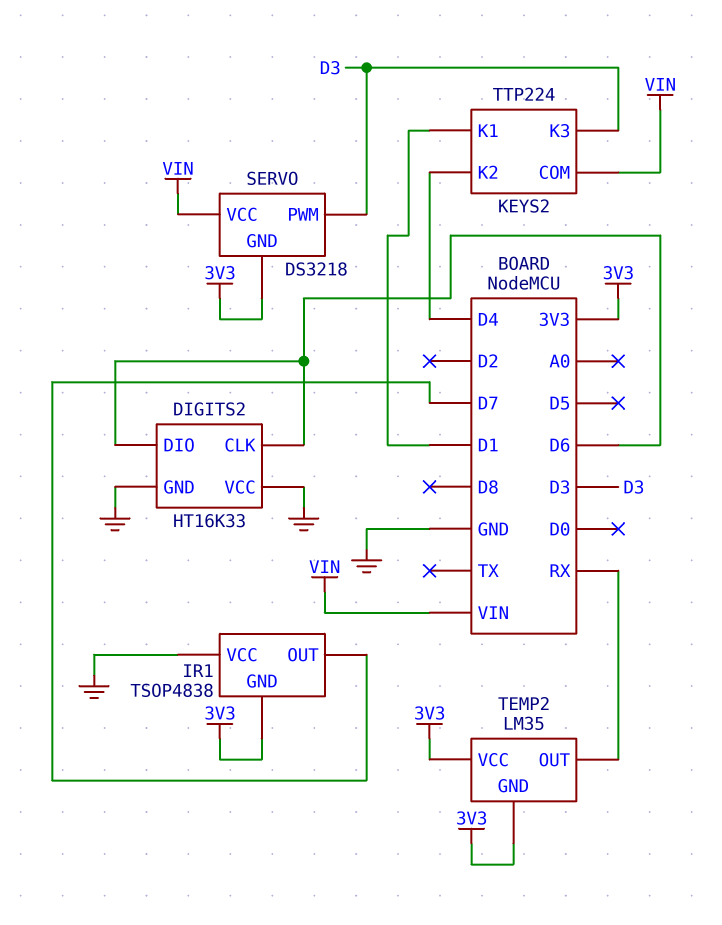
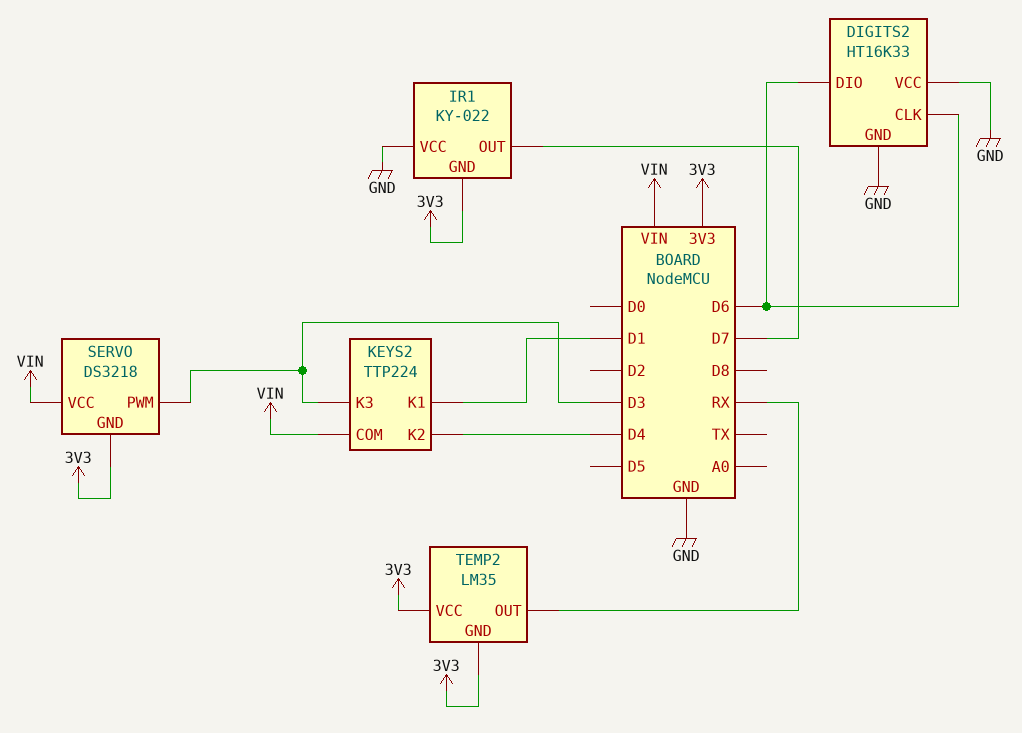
IR1: TSOP4838 -> KY-022

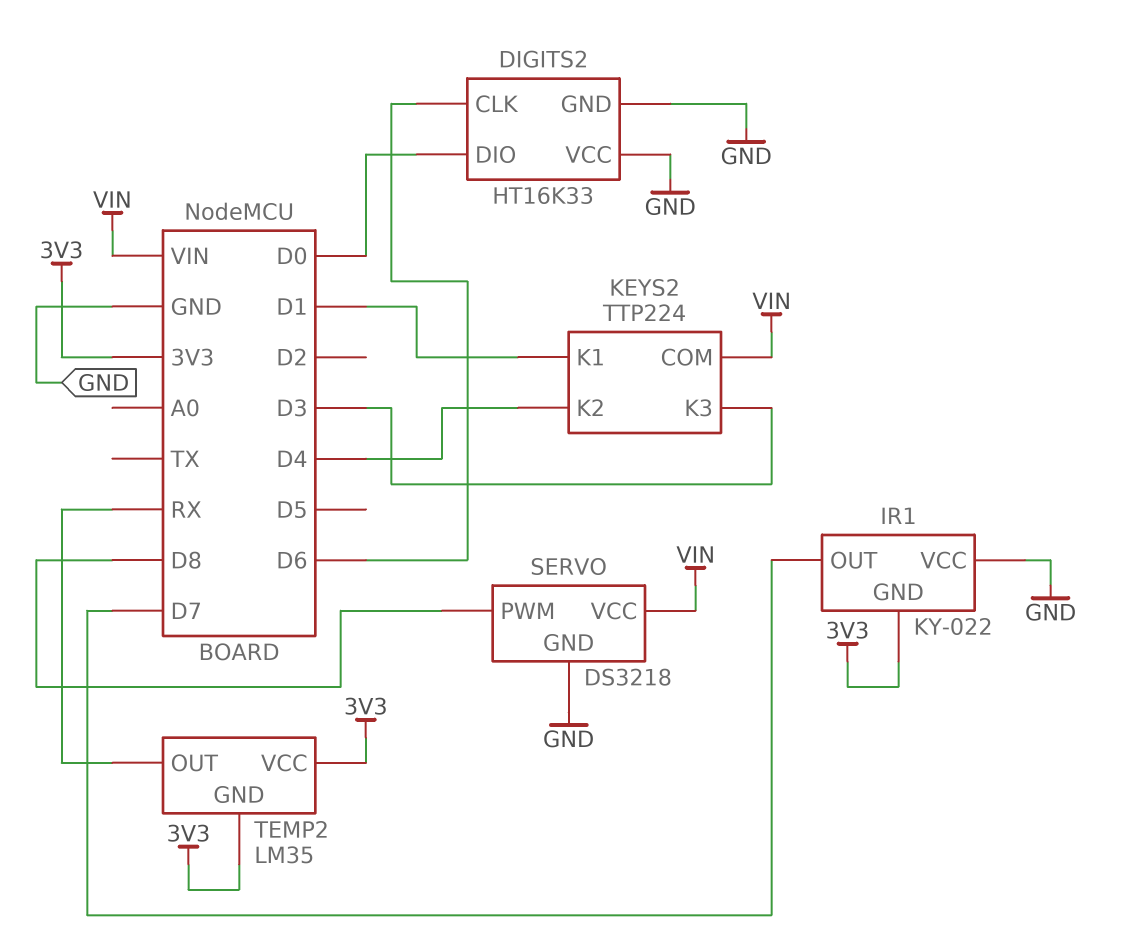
DIGITS2 pin DIO: D6 -> D0
SERVO pin GND: 3V3 -> GND
SERVO pin PWM: D3 -> D8

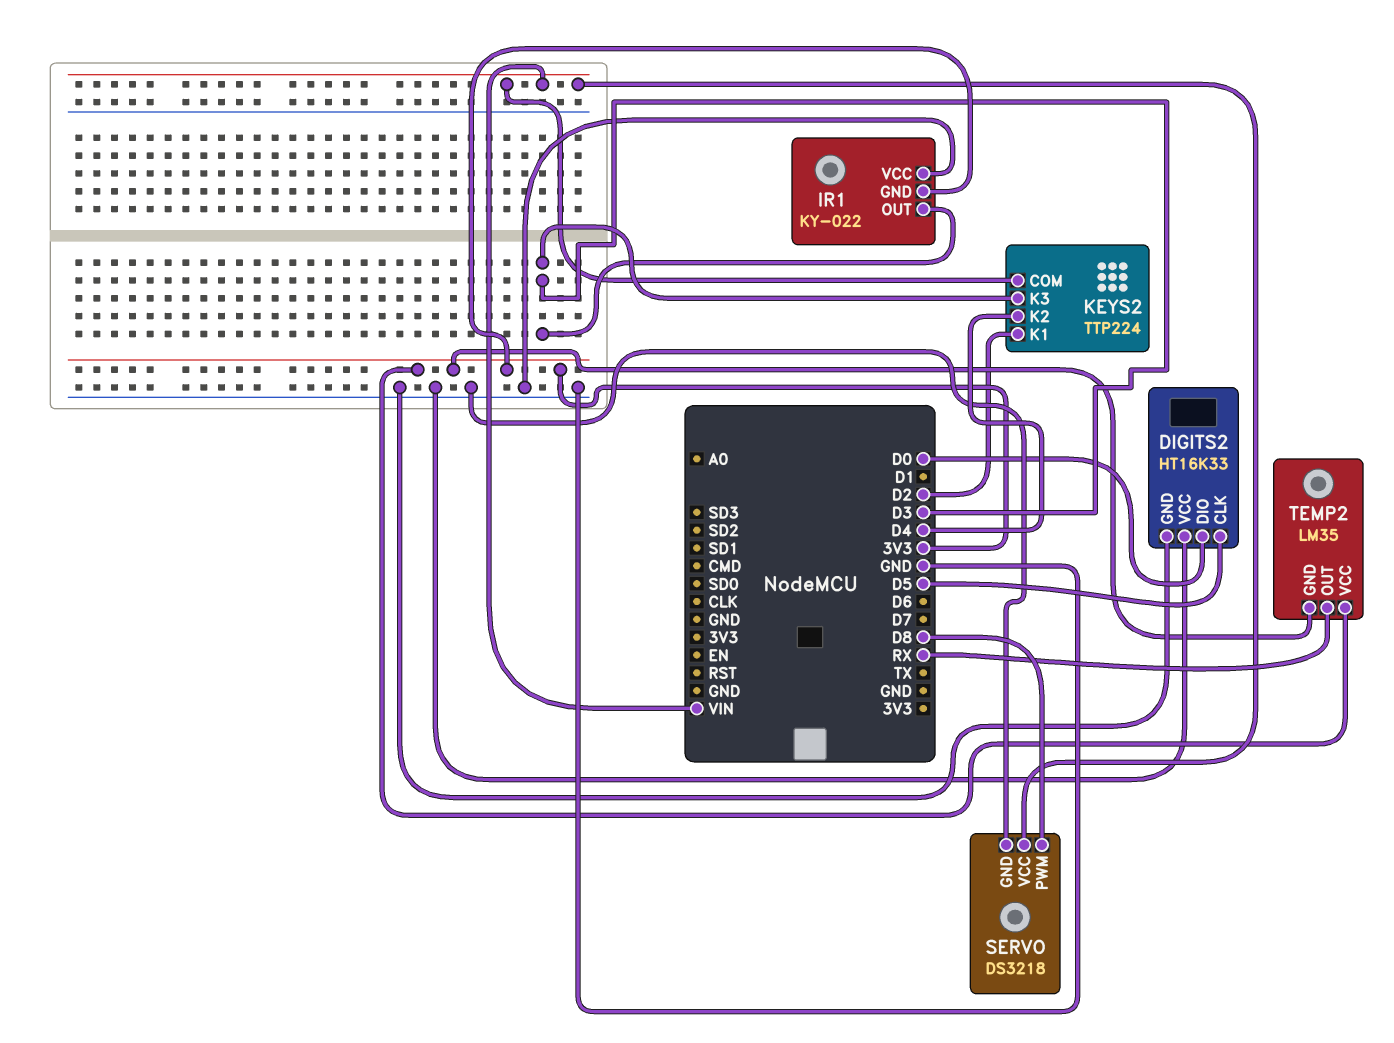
DIGITS2 pin CLK: D6 -> D5
IR1 pin OUT: D7 -> D3
KEYS2 pin K1: D1 -> D2

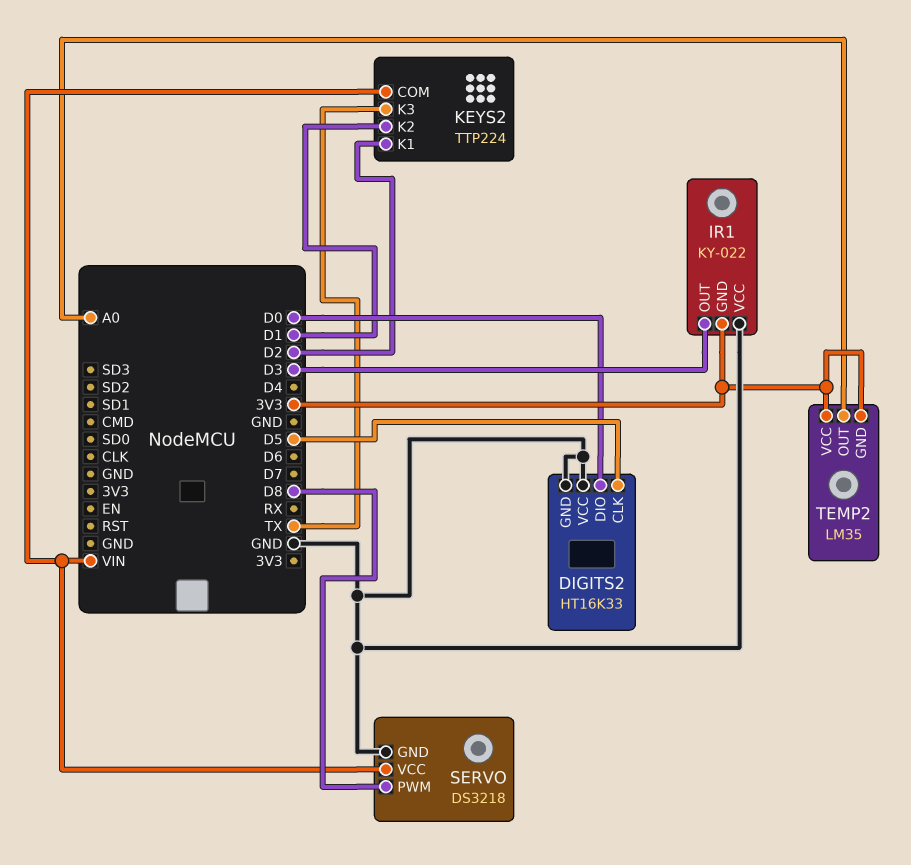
KEYS2 pin K2: D4 -> D1
KEYS2 pin K3: D3 -> TX
TEMP2 pin OUT: RX -> A0

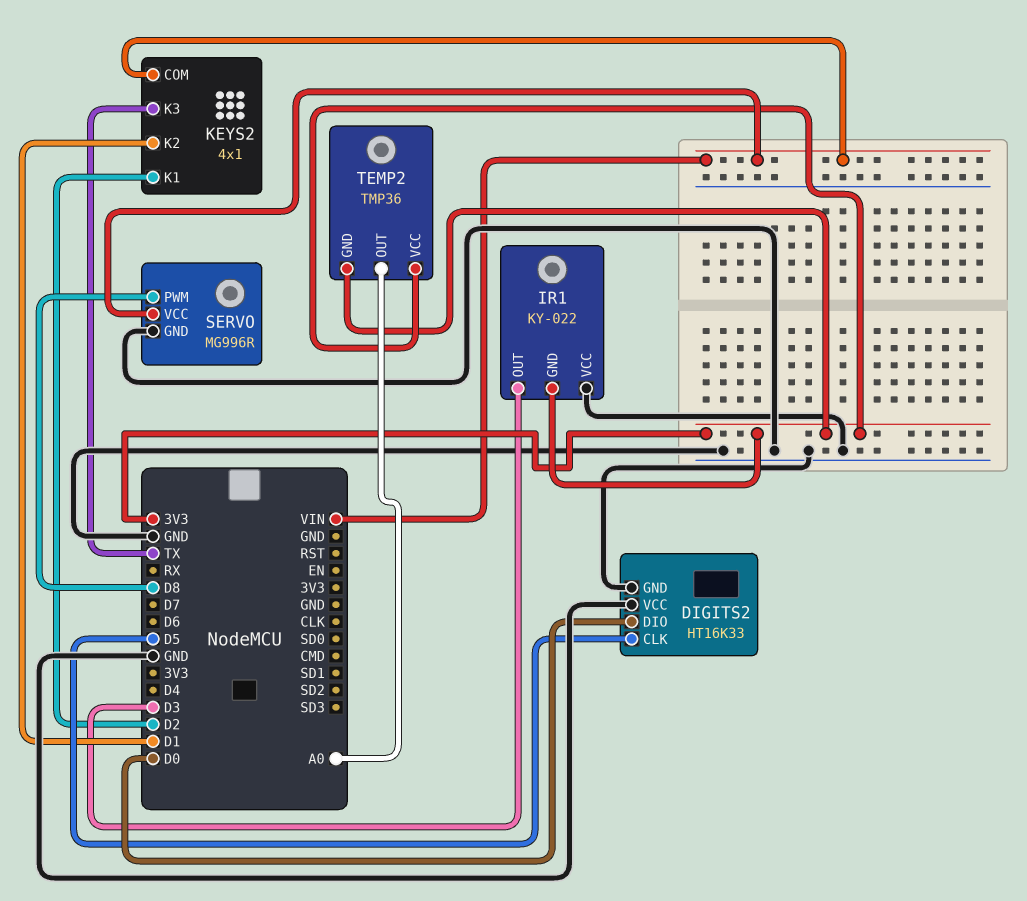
KEYS2: TTP224 -> 4x1
SERVO: DS3218 -> MG996R
TEMP2: LM35 -> TMP36

